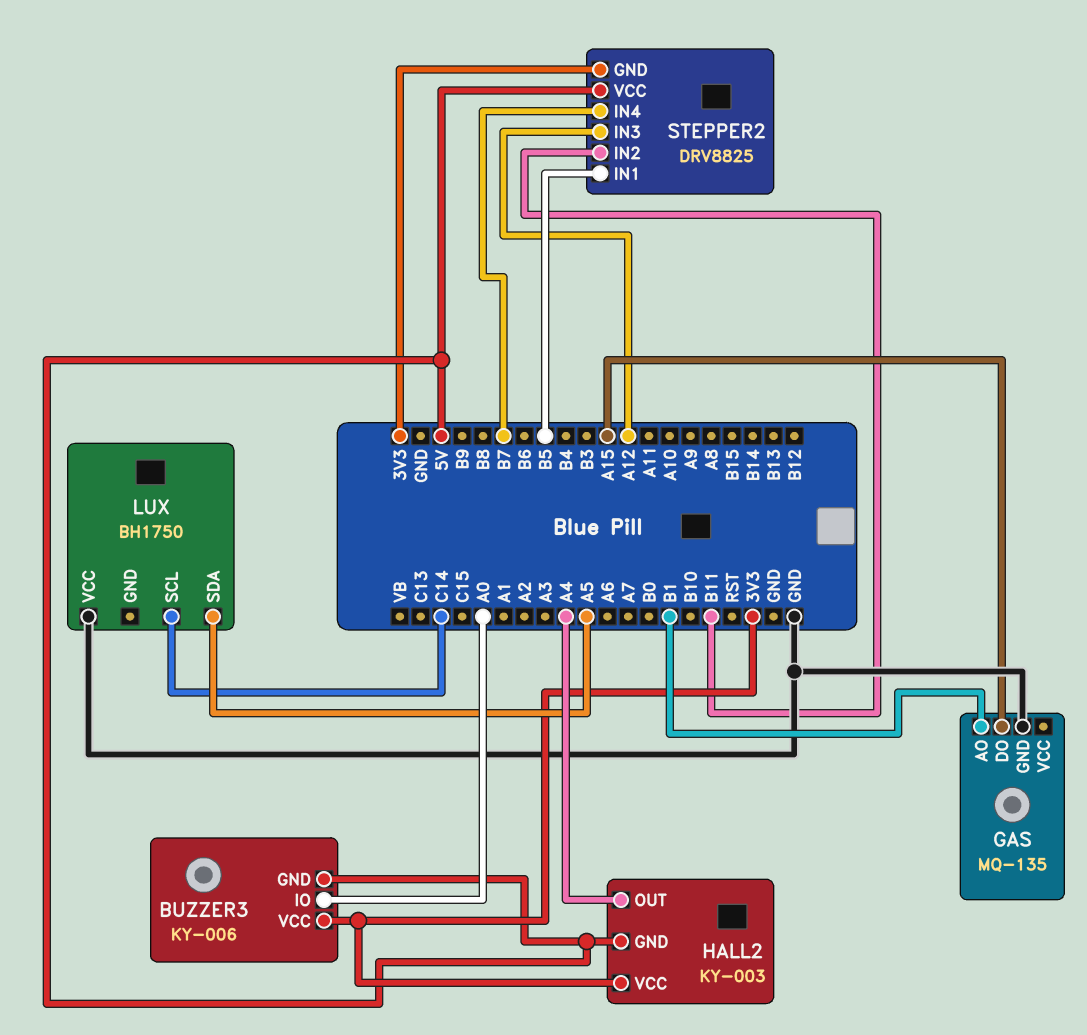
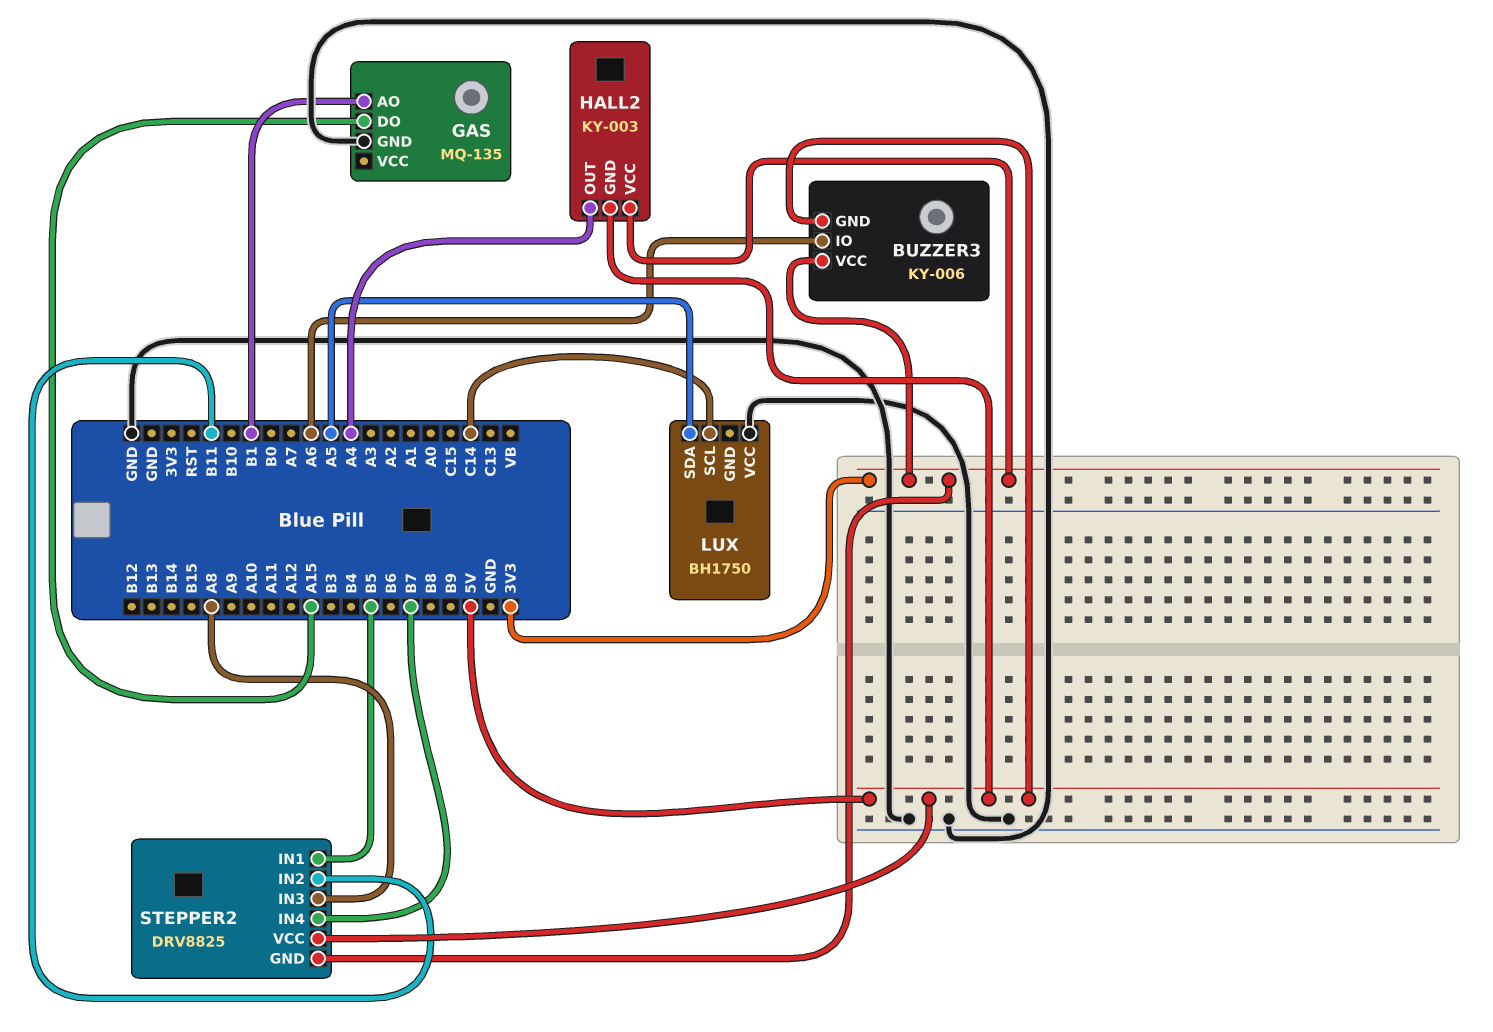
BUZZER3 pin IO: A0 -> A6
STEPPER2 pin IN3: A12 -> A8

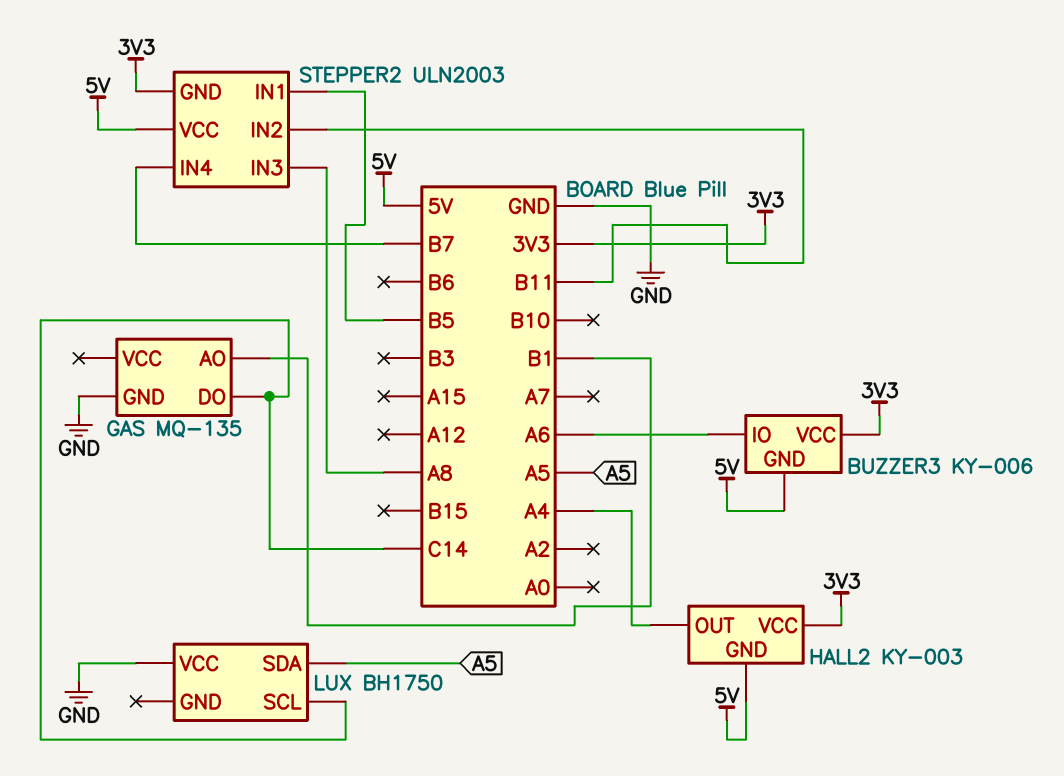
GAS pin DO: A15 -> C14
STEPPER2: DRV8825 -> ULN2003

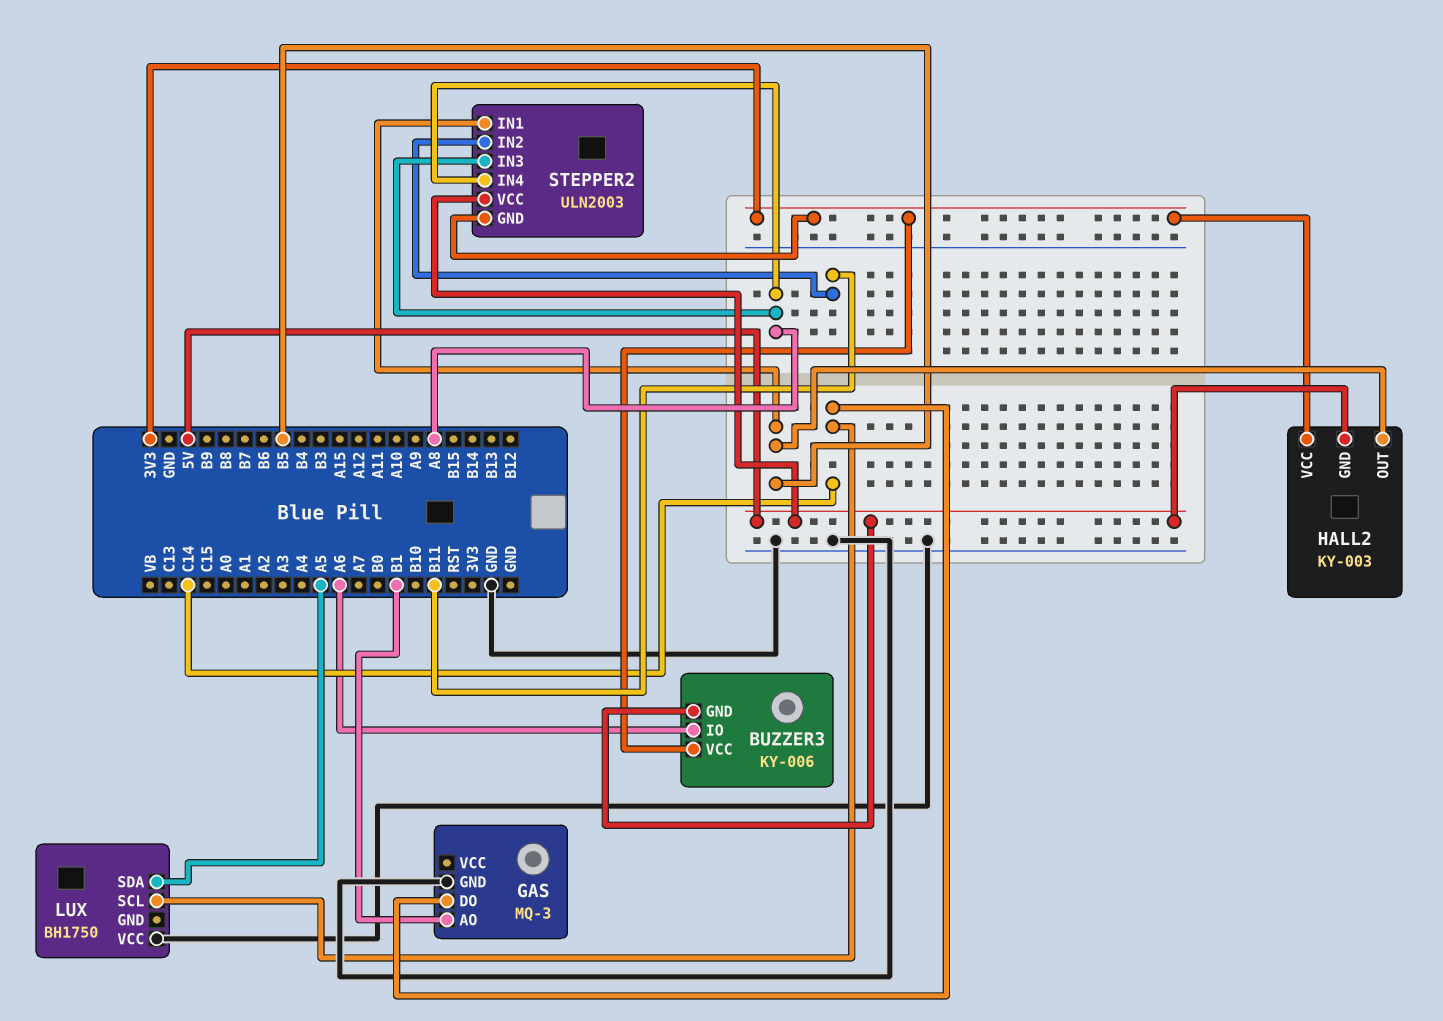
GAS: MQ-135 -> MQ-3
HALL2 pin OUT: A4 -> B5
STEPPER2 pin IN4: B7 -> A8

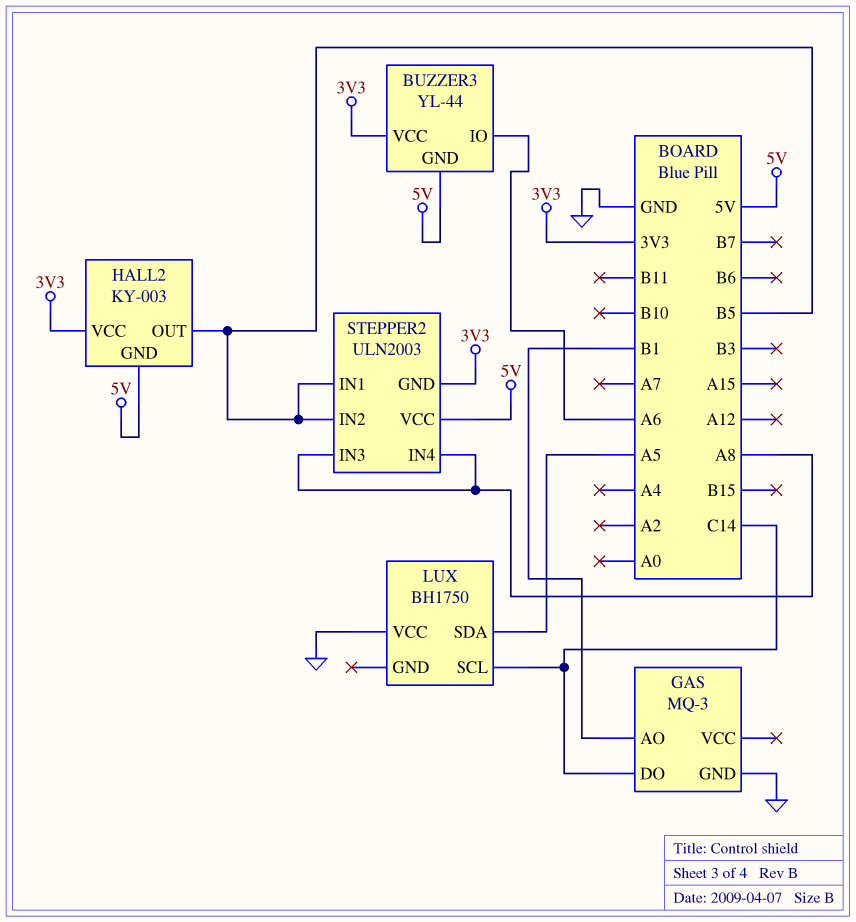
BUZZER3: KY-006 -> YL-44
STEPPER2 pin IN2: B11 -> B5

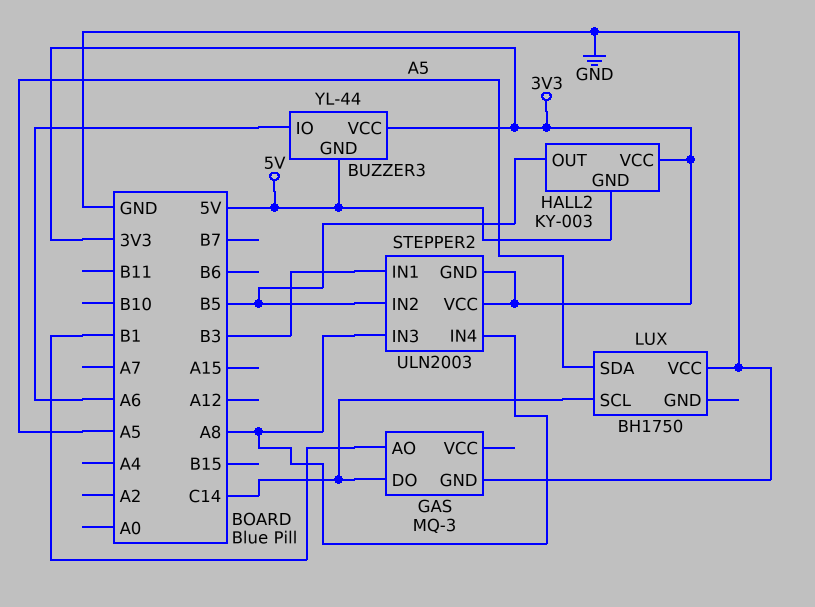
STEPPER2 pin IN1: B5 -> B3
STEPPER2 pin VCC: 5V -> 3V3

